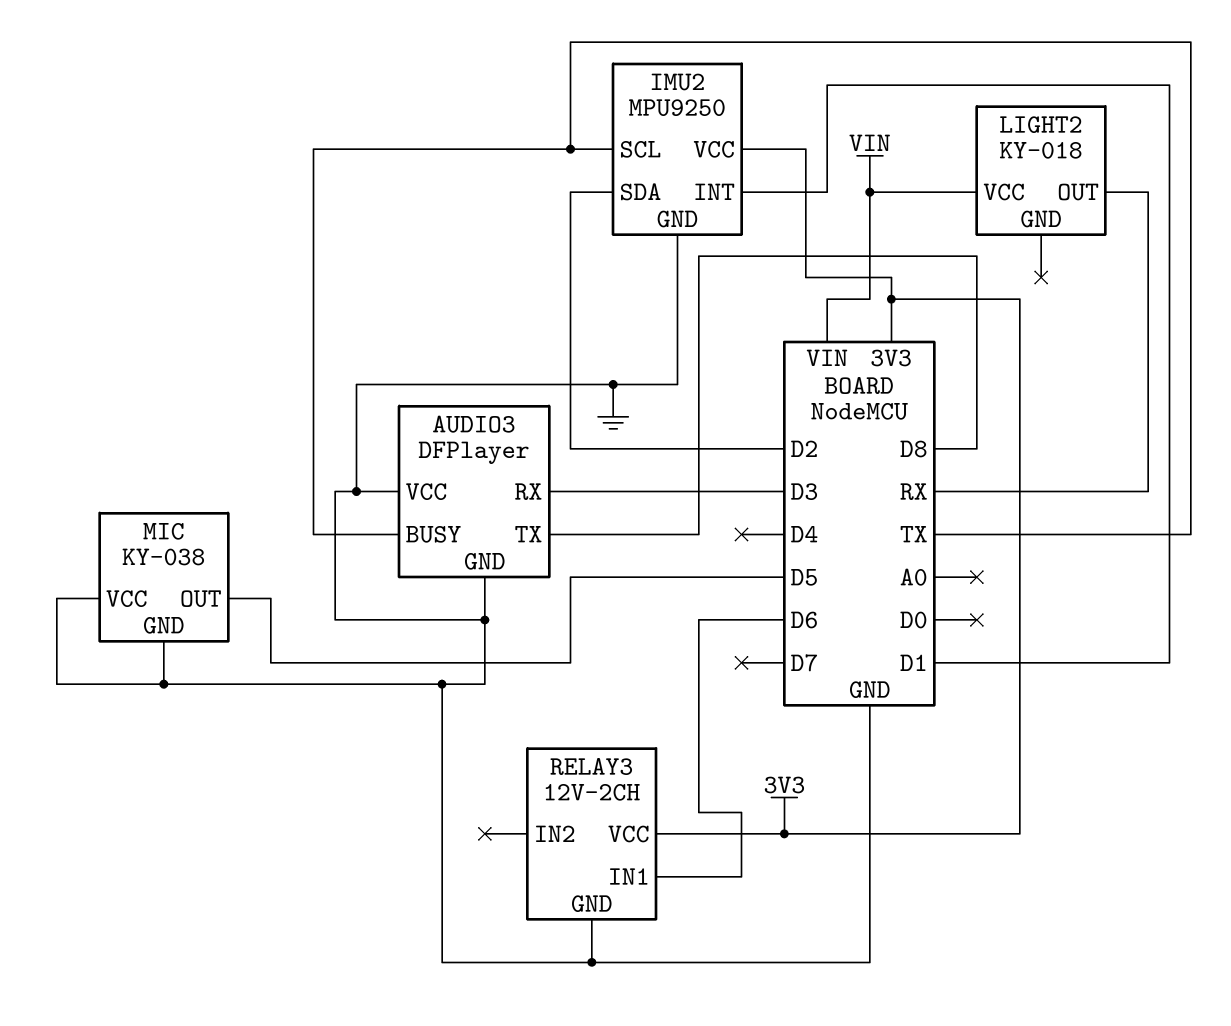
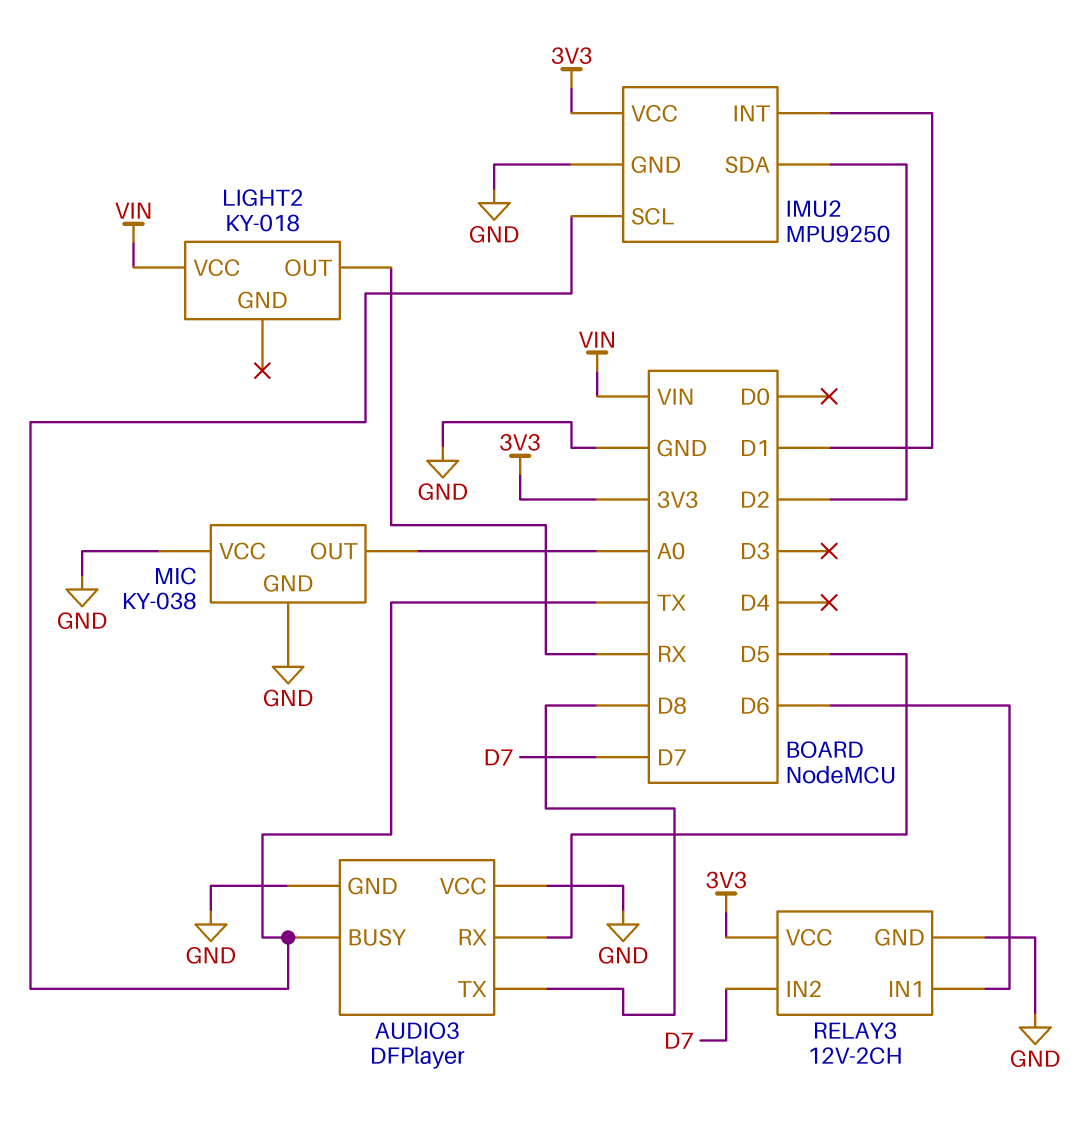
AUDIO3 pin RX: D3 -> D5
MIC pin OUT: D5 -> A0
RELAY3 pin IN2: none -> D7

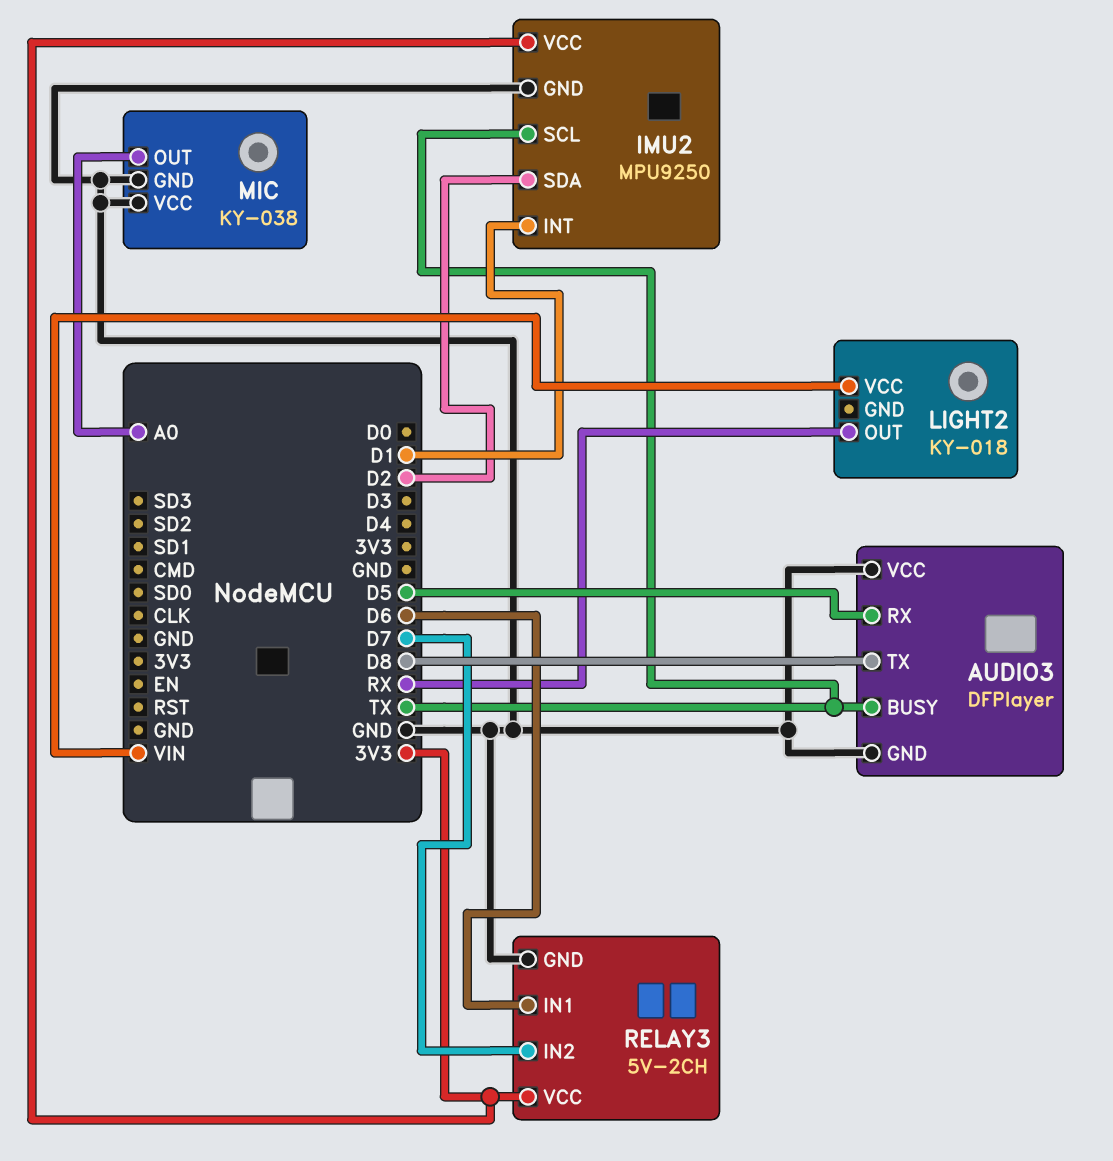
RELAY3: 12V-2CH -> 5V-2CH

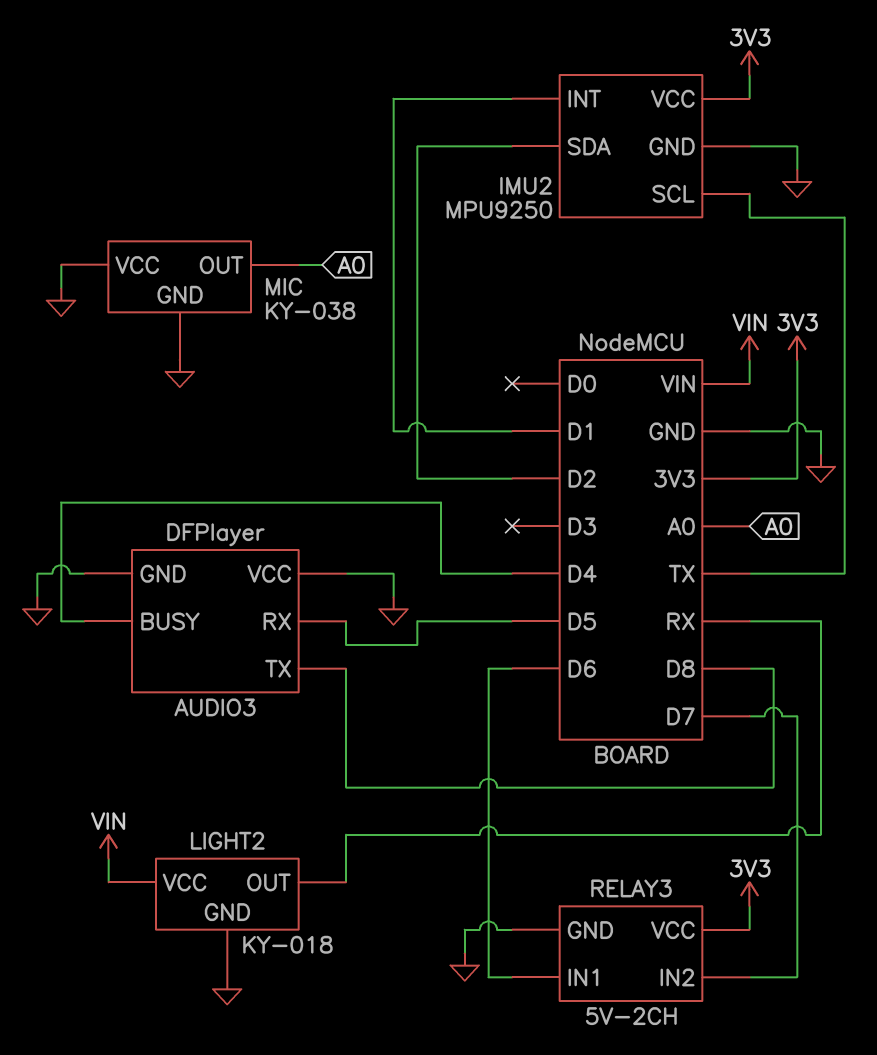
AUDIO3 pin BUSY: TX -> D4
LIGHT2 pin GND: none -> GND

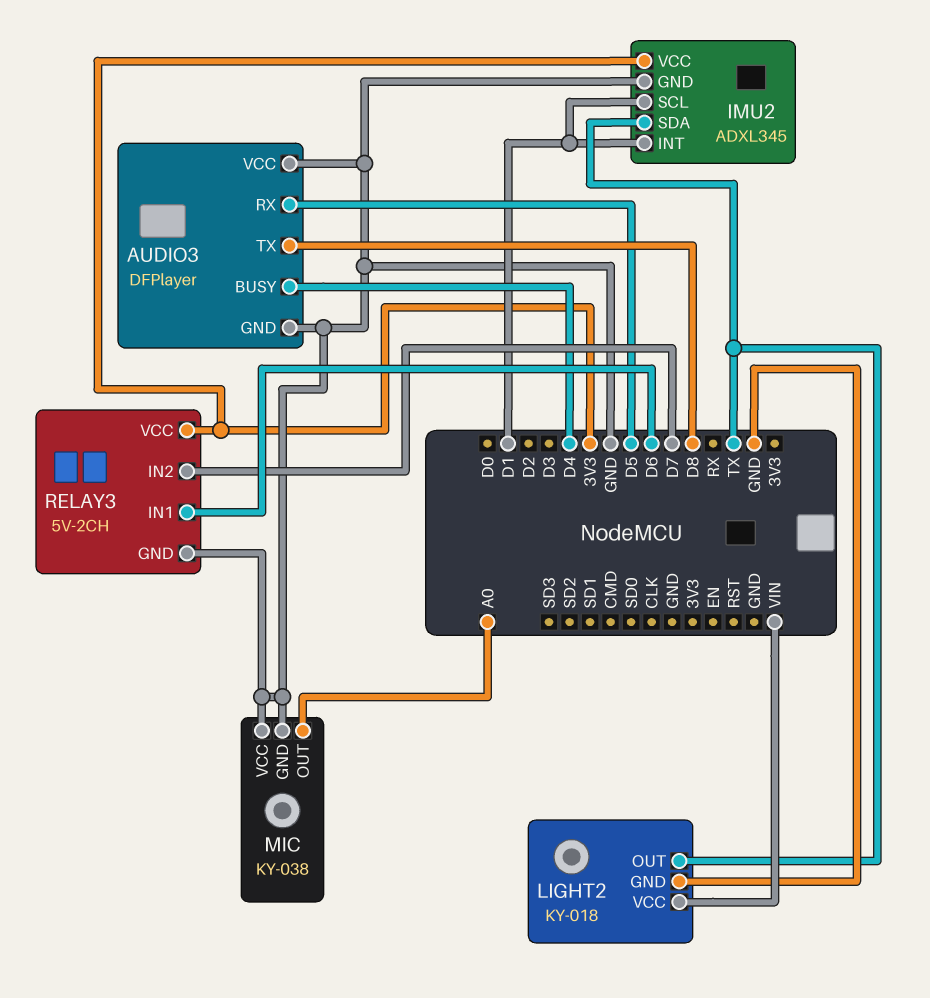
IMU2: MPU9250 -> ADXL345
IMU2 pin SCL: TX -> D1
IMU2 pin SDA: D2 -> TX
LIGHT2 pin OUT: RX -> TX

